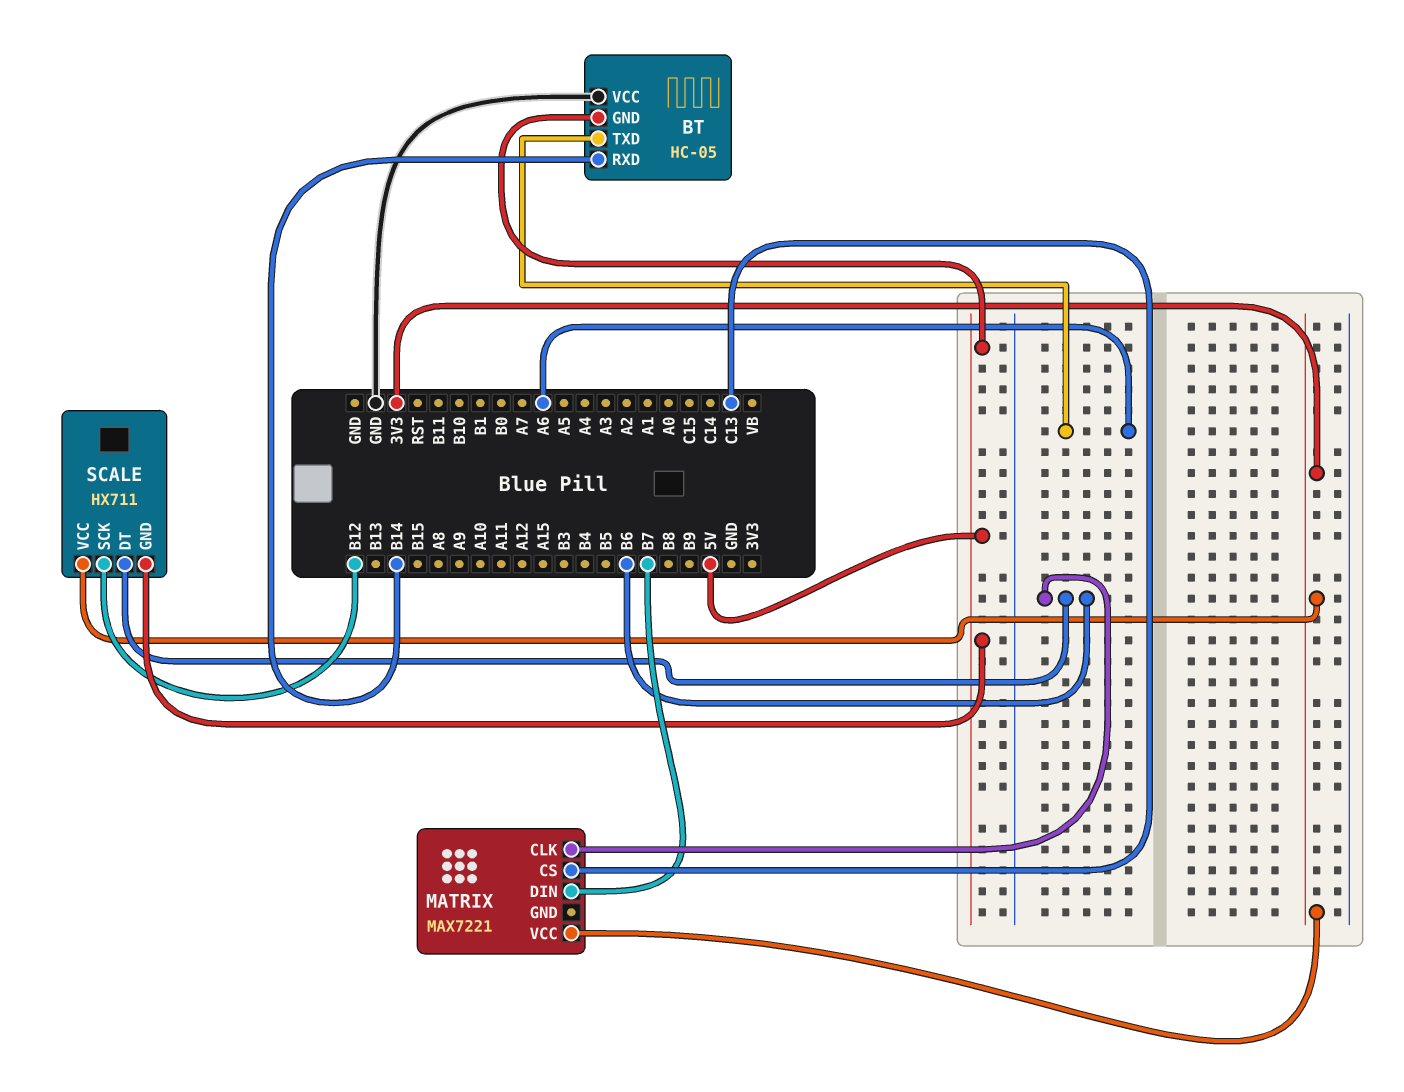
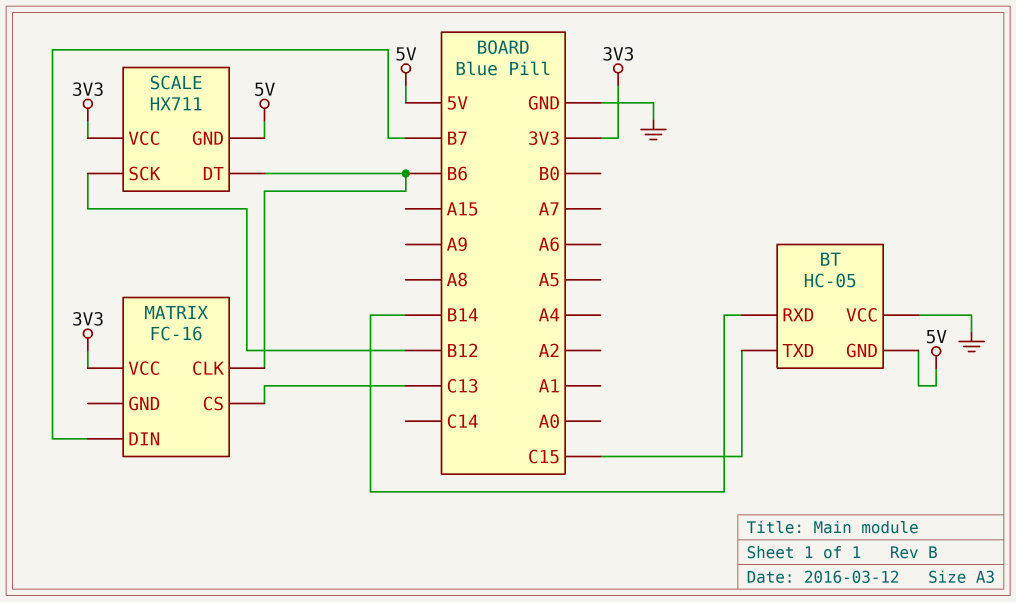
BT pin TXD: A6 -> C15
MATRIX: MAX7221 -> FC-16

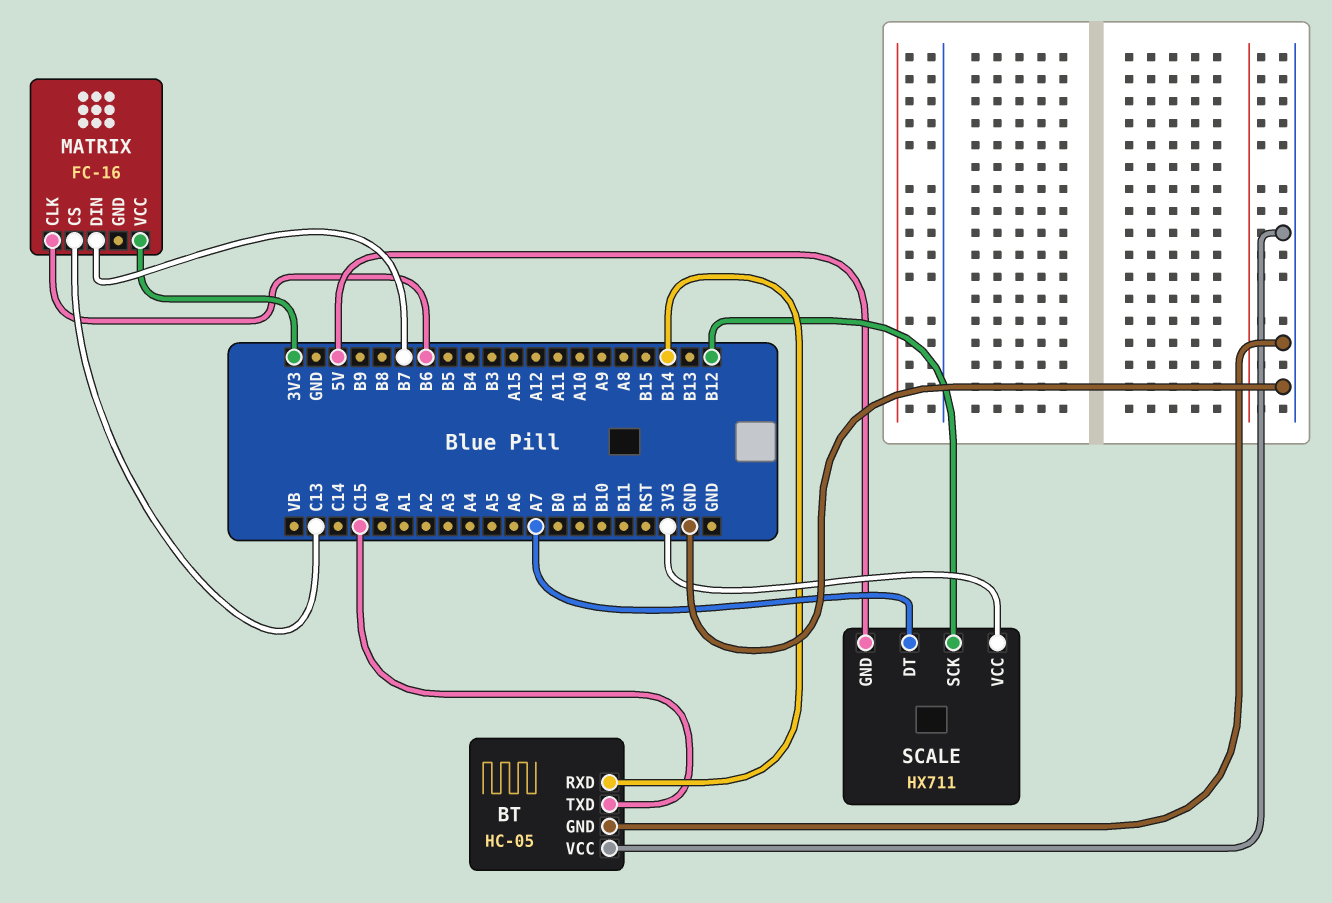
BT pin GND: 5V -> GND
SCALE pin DT: B6 -> A7

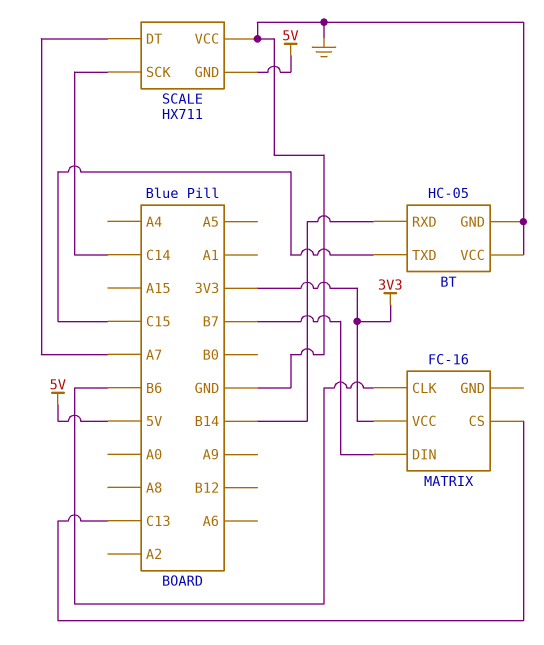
SCALE pin SCK: B12 -> C14
SCALE pin VCC: 3V3 -> GND

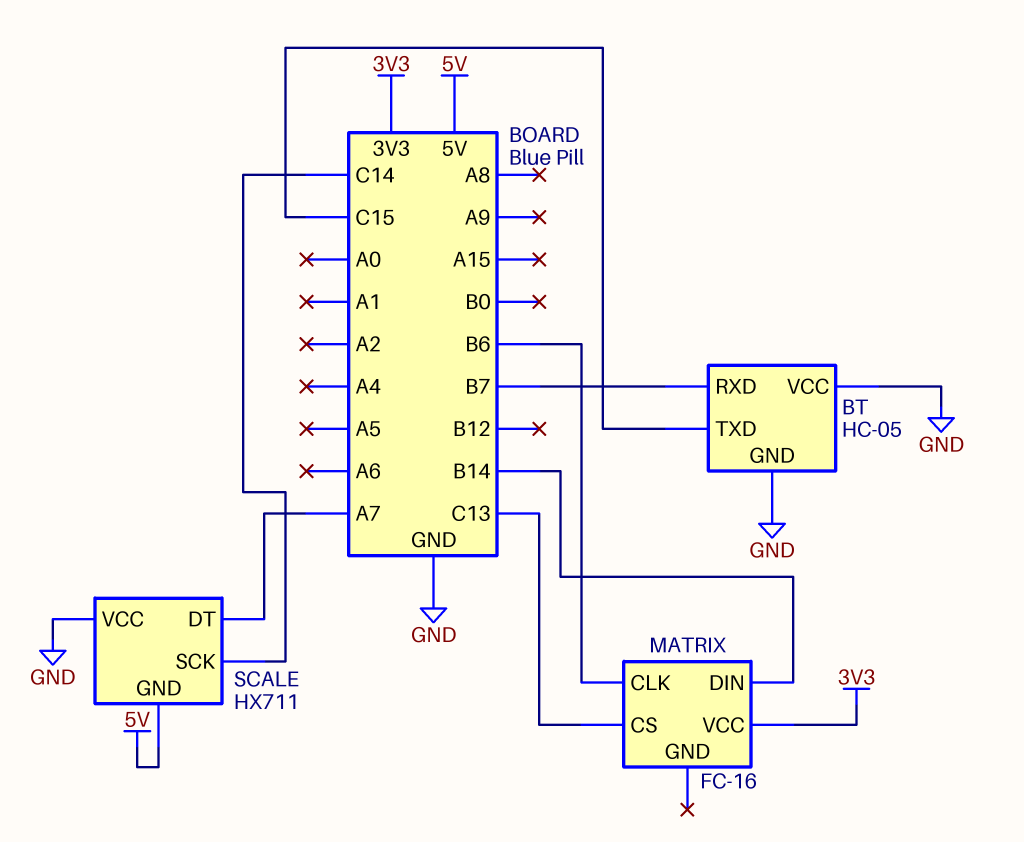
BT pin RXD: B14 -> B7
MATRIX pin DIN: B7 -> B14

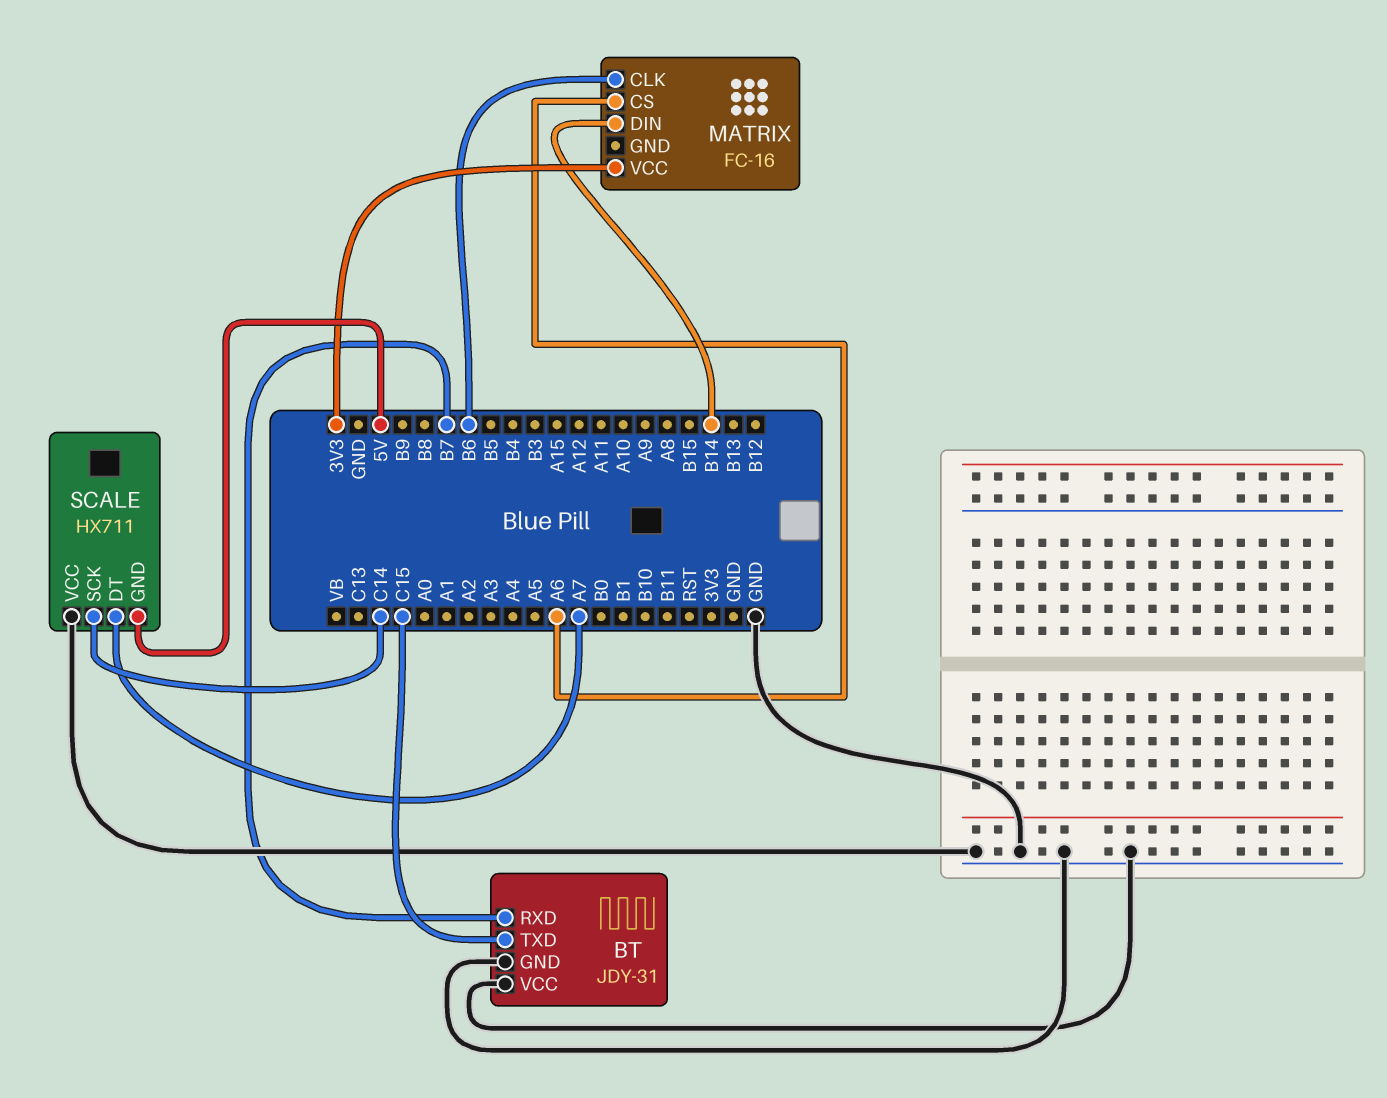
BT: HC-05 -> JDY-31
MATRIX pin CS: C13 -> A6

